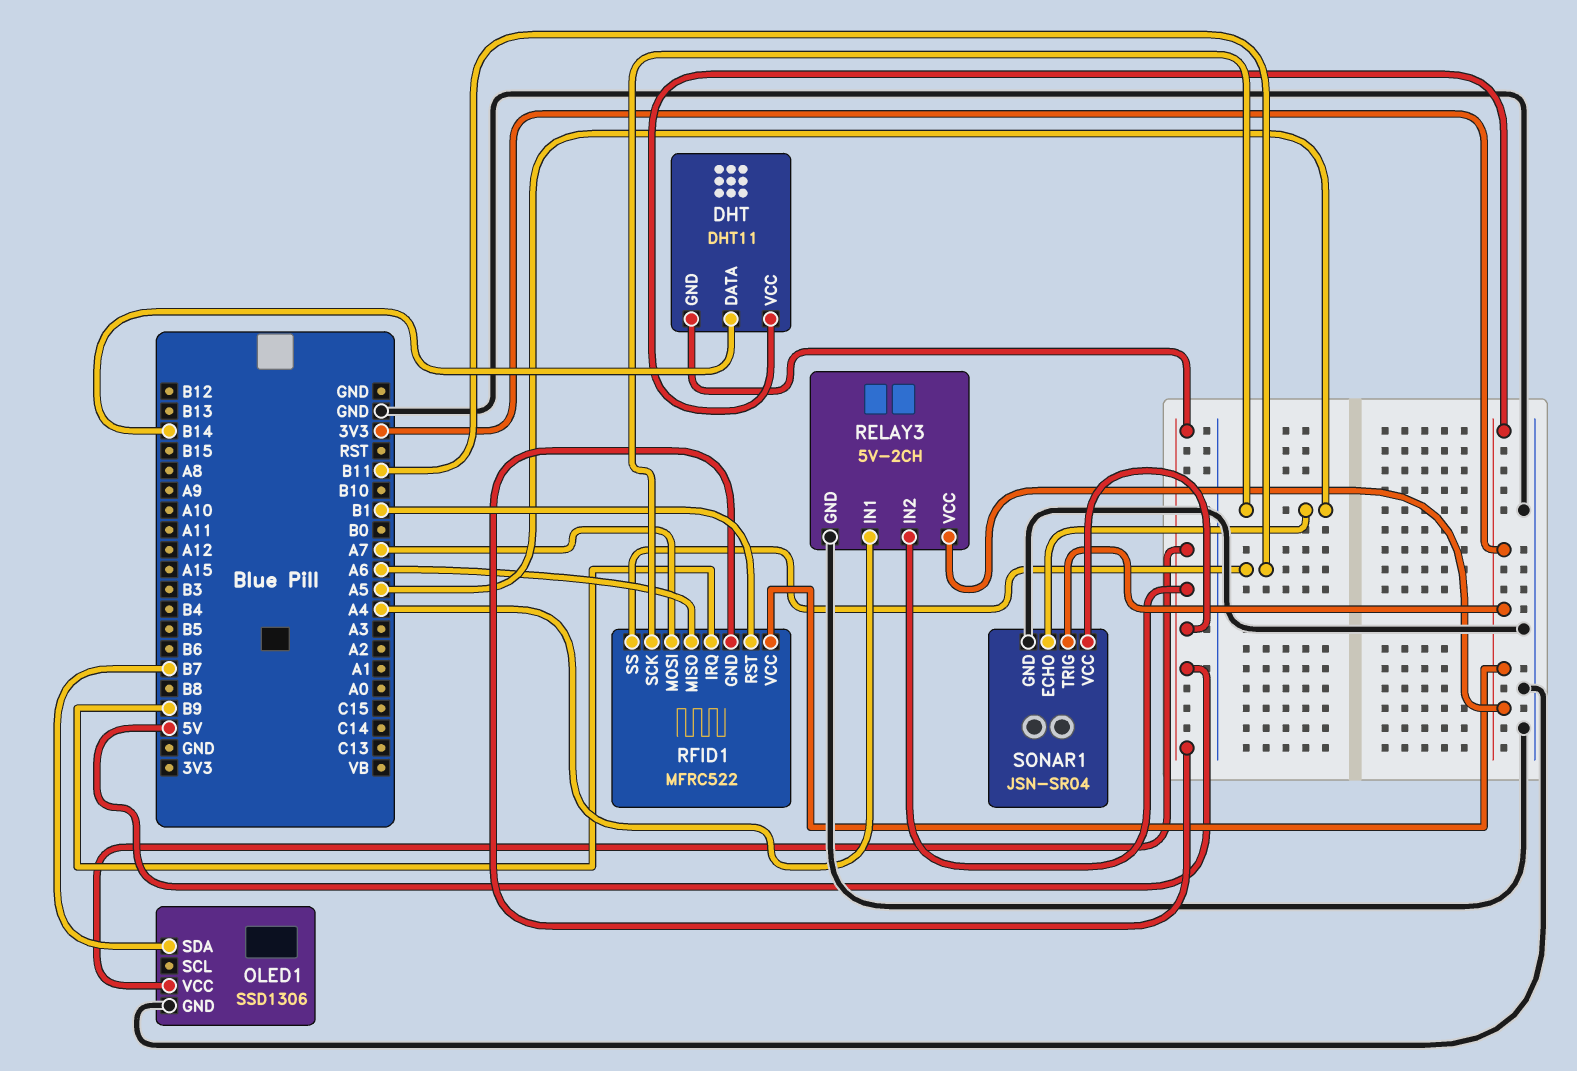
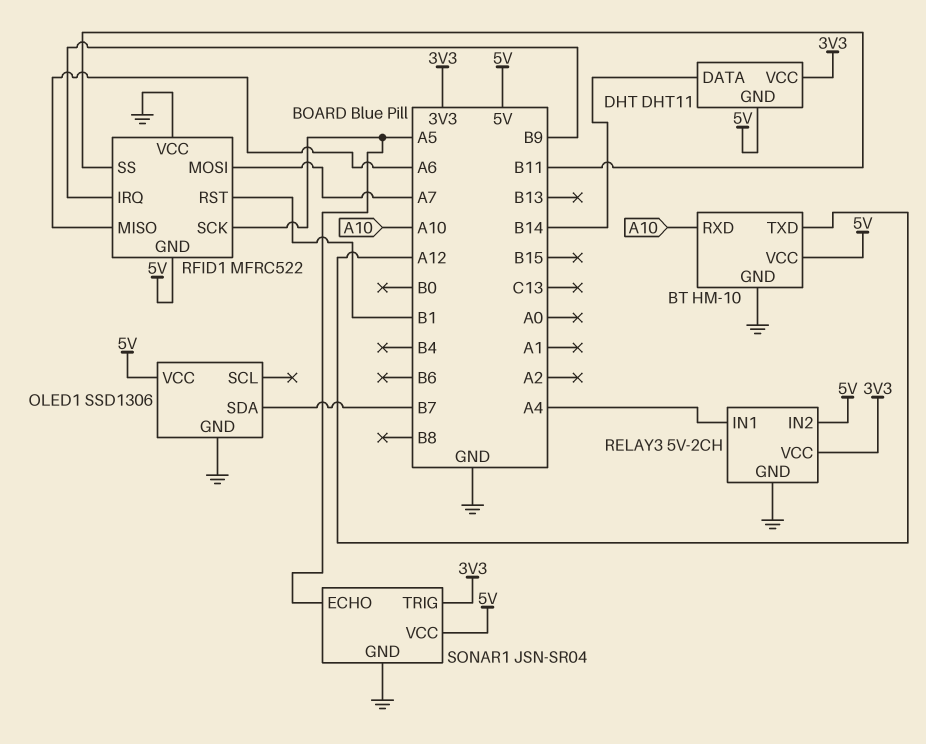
BT: none -> HM-10
BT pin GND: none -> GND
BT pin RXD: none -> A10
BT pin TXD: none -> A12
BT pin VCC: none -> 5V
RFID1 pin VCC: 3V3 -> GND

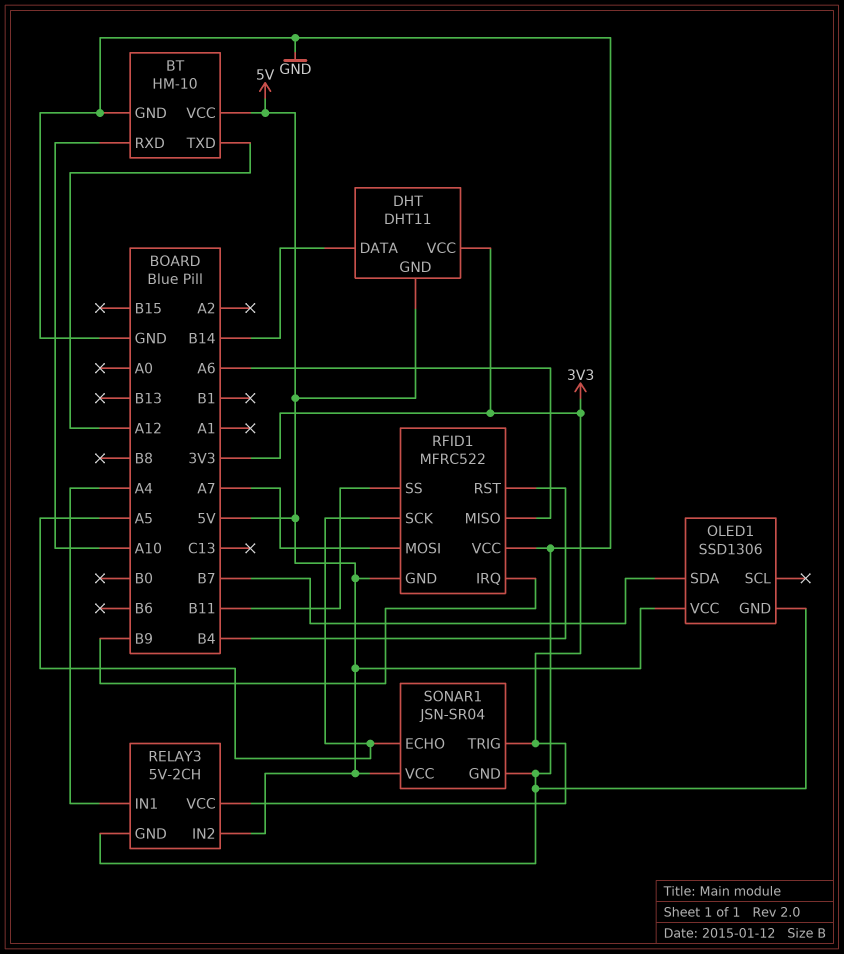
RFID1 pin RST: B1 -> B4

